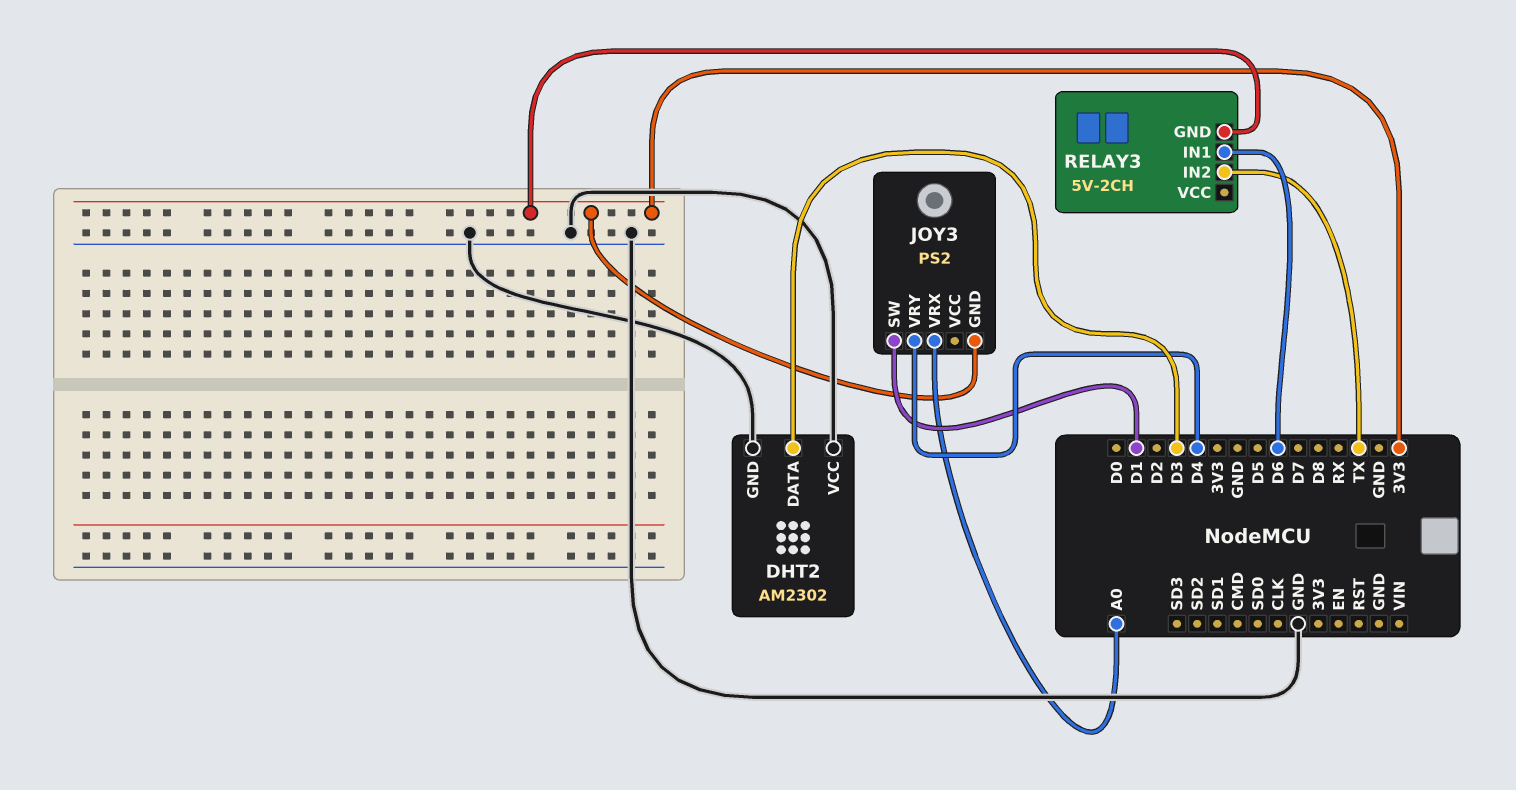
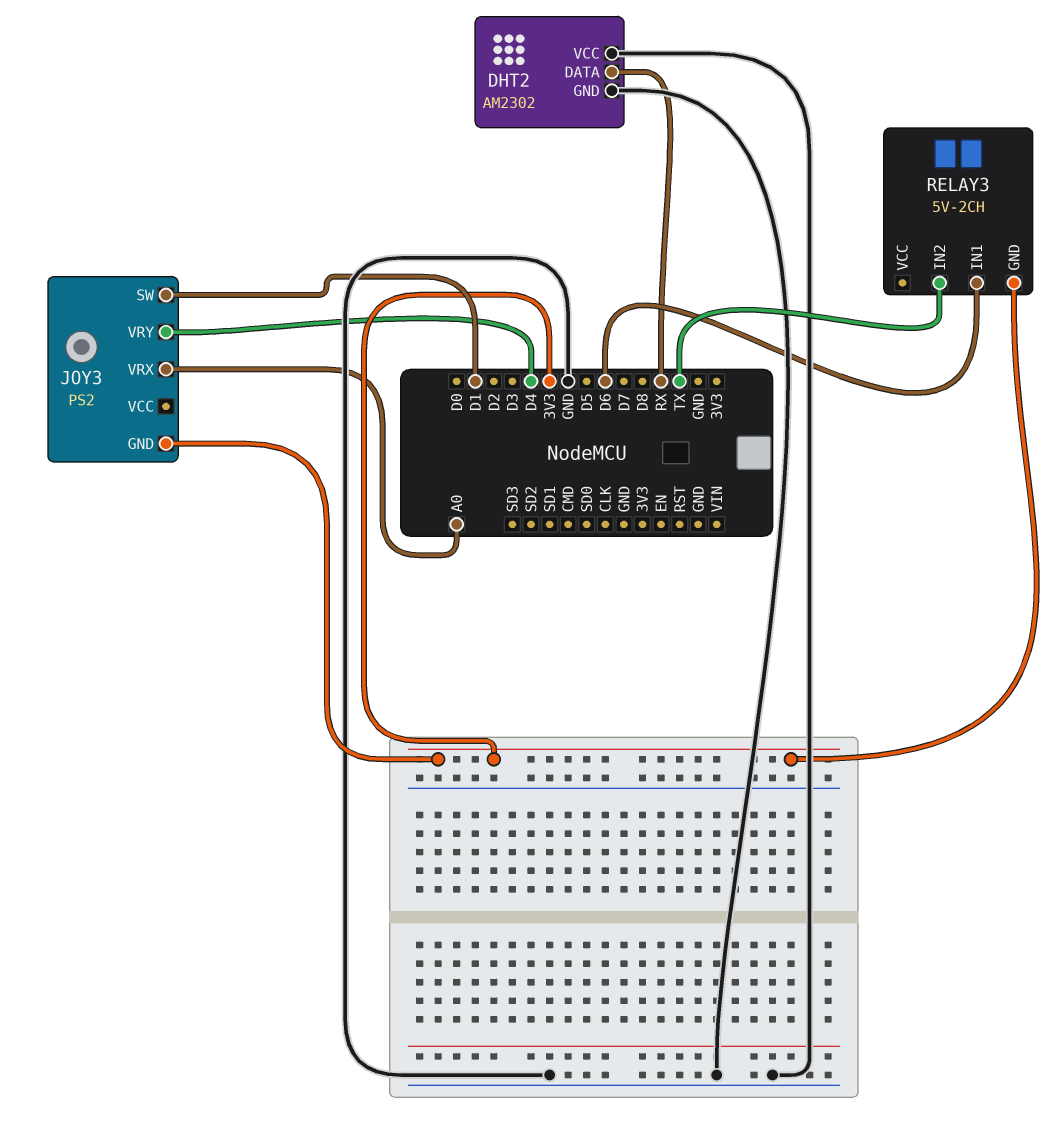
DHT2 pin DATA: D3 -> RX

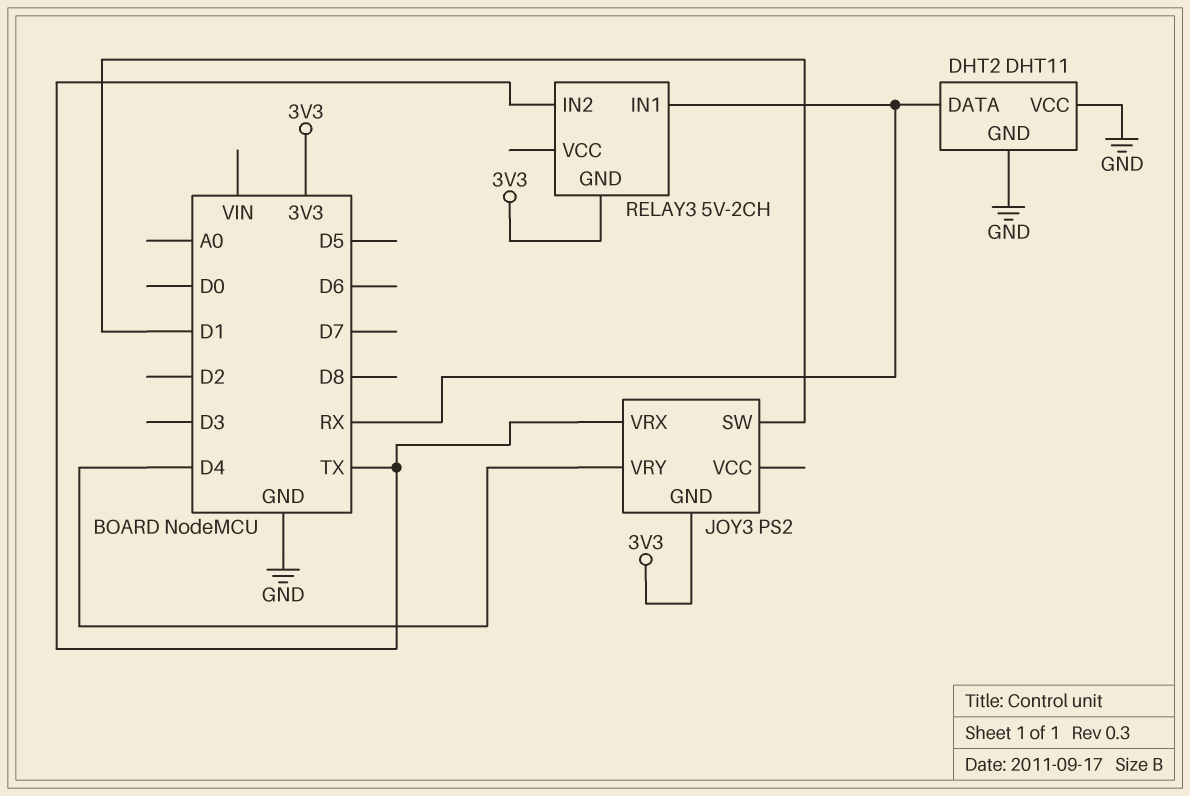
DHT2: AM2302 -> DHT11
JOY3 pin VRX: A0 -> TX
RELAY3 pin IN1: D6 -> RX

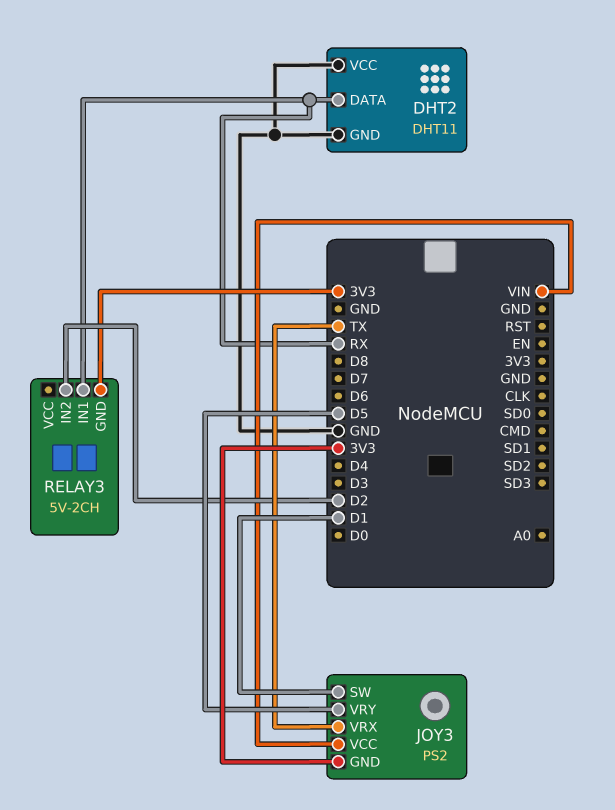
JOY3 pin VCC: none -> VIN
JOY3 pin VRY: D4 -> D5
RELAY3 pin IN2: TX -> D2

